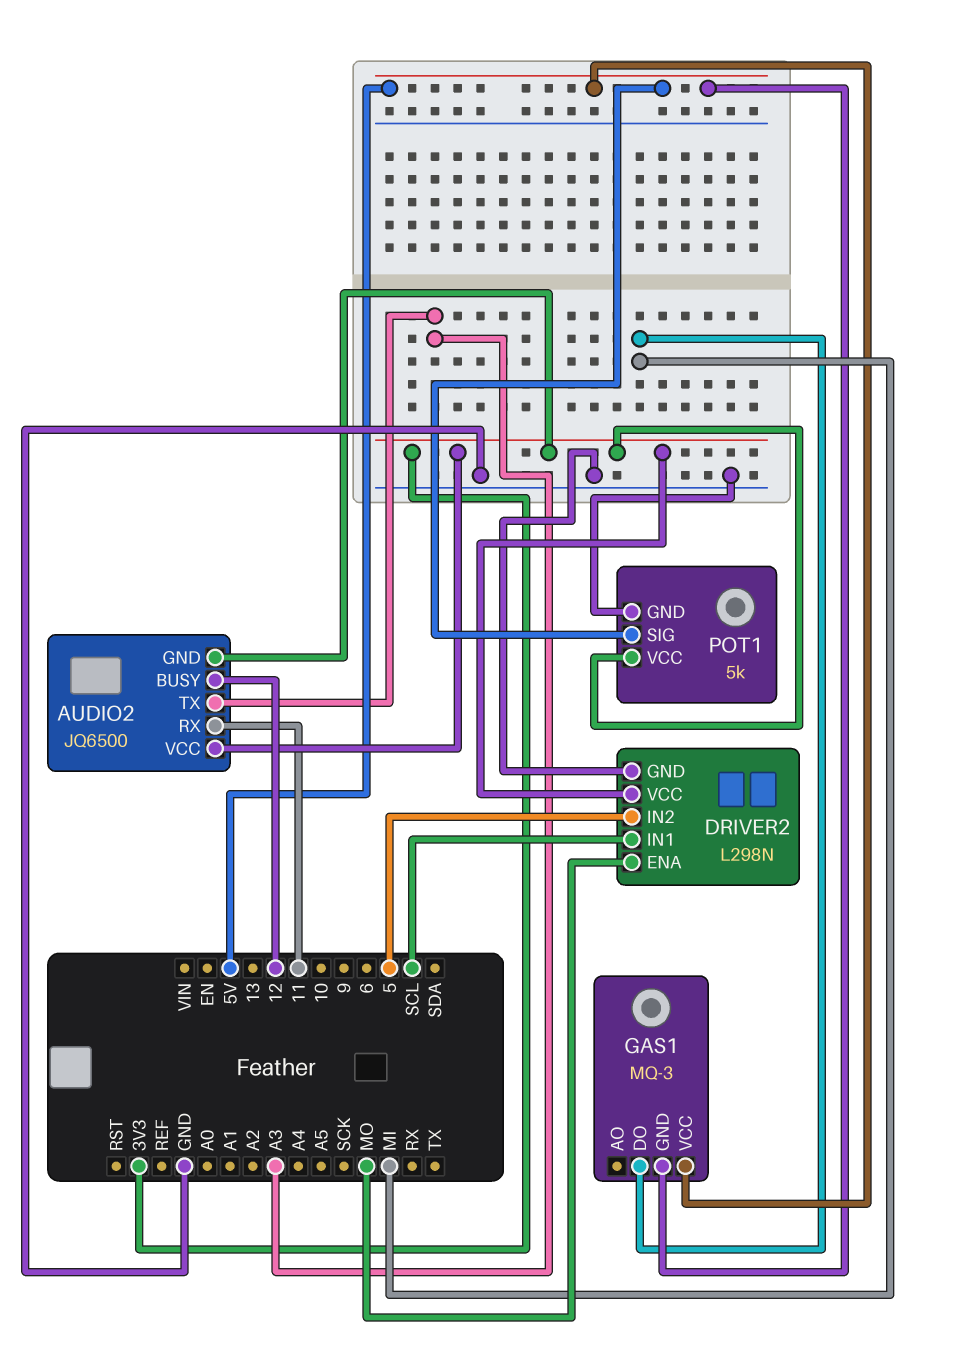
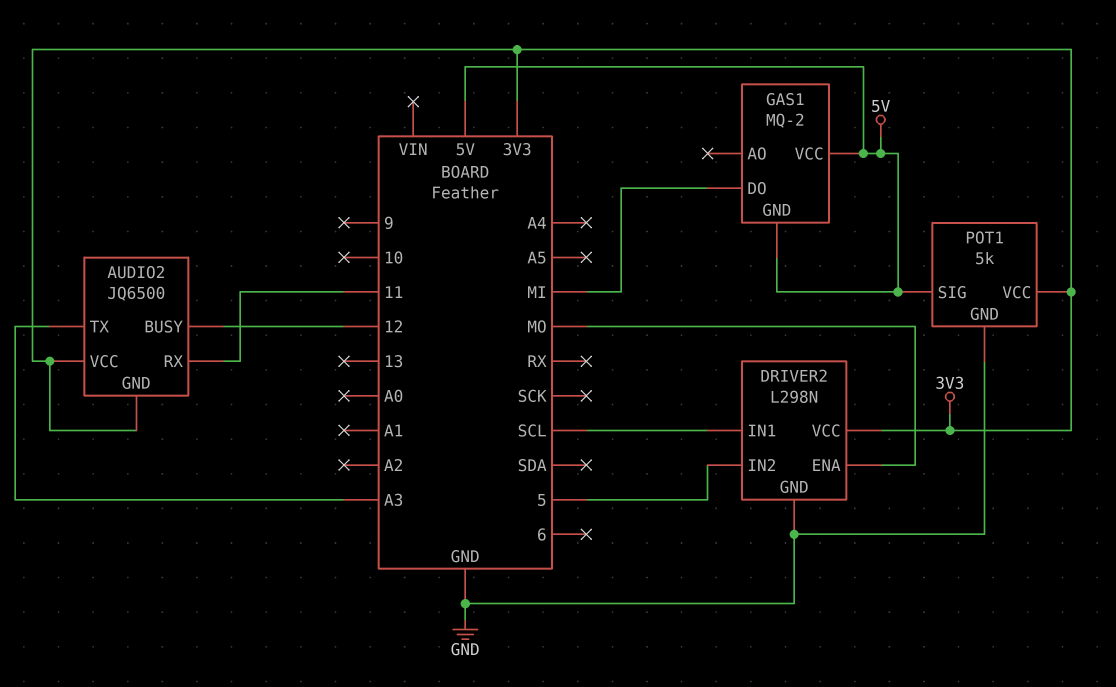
GAS1: MQ-3 -> MQ-2

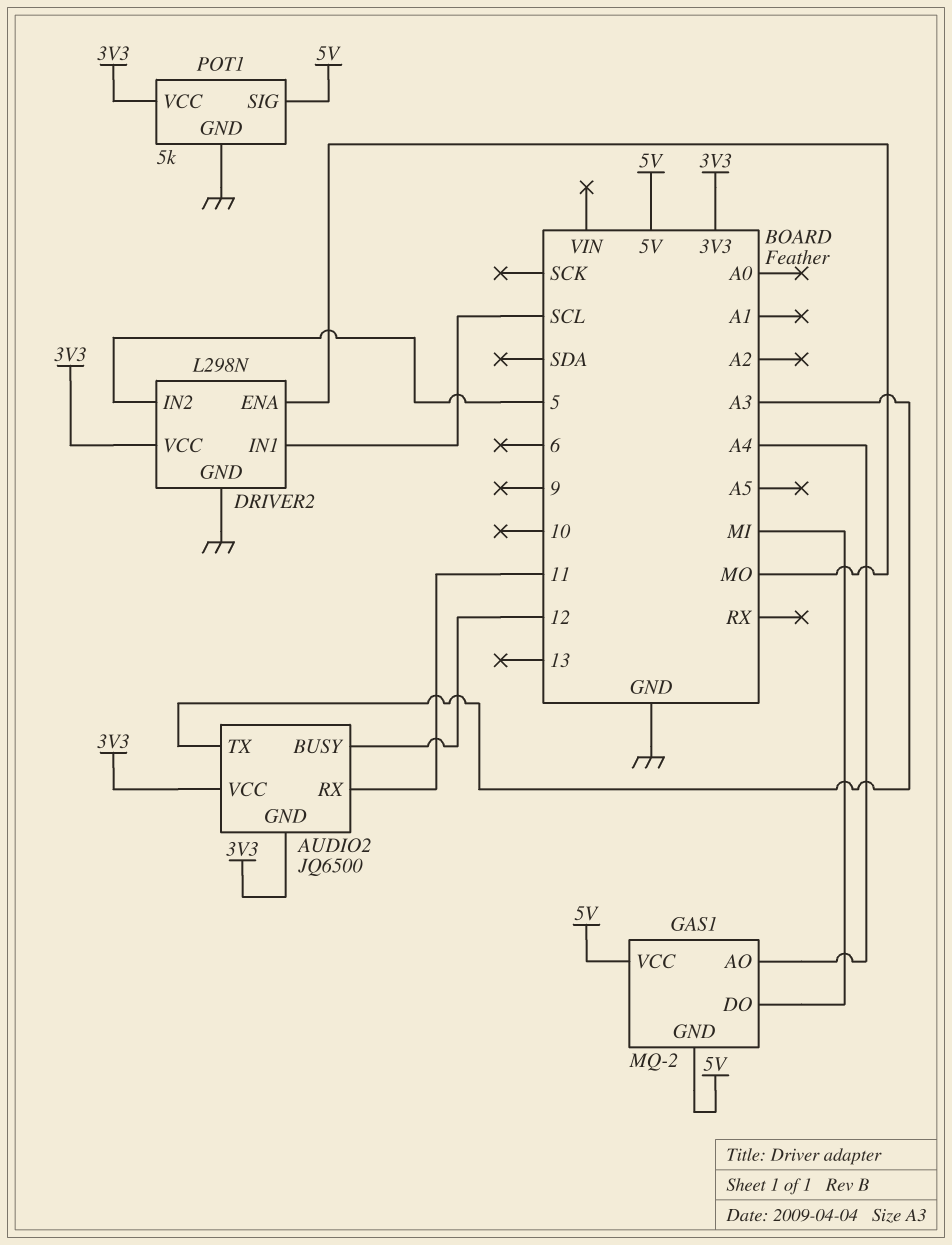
GAS1 pin AO: none -> A4

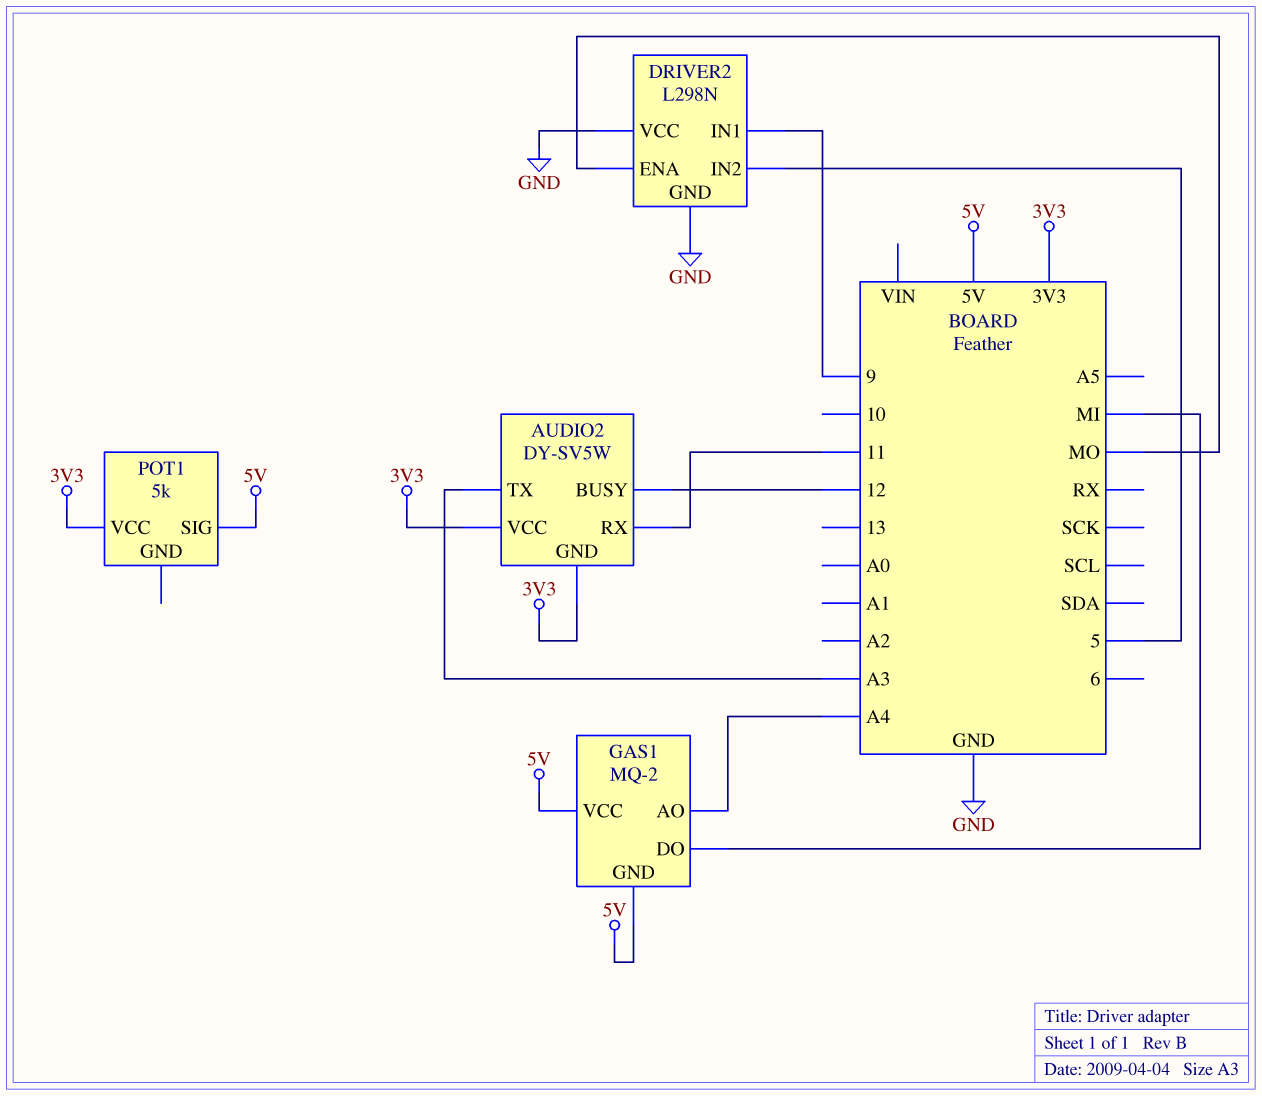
AUDIO2: JQ6500 -> DY-SV5W
DRIVER2 pin IN1: SCL -> 9
DRIVER2 pin VCC: 3V3 -> GND
POT1 pin GND: GND -> none

